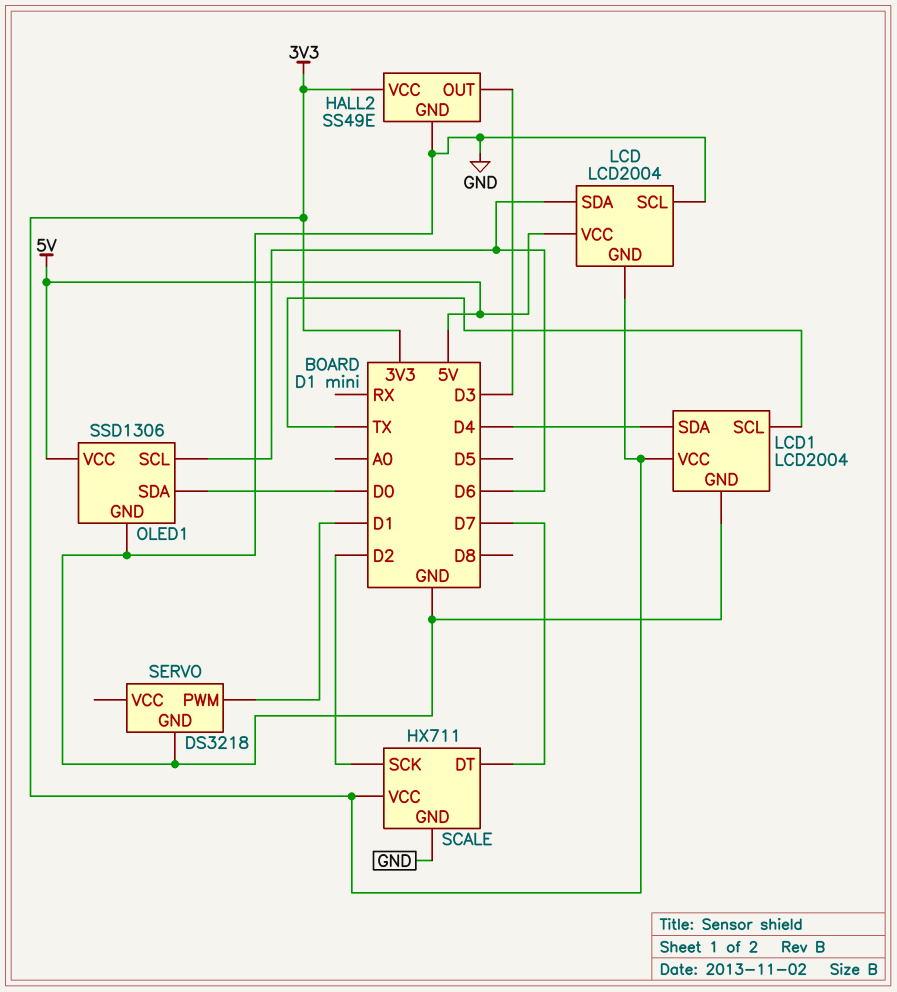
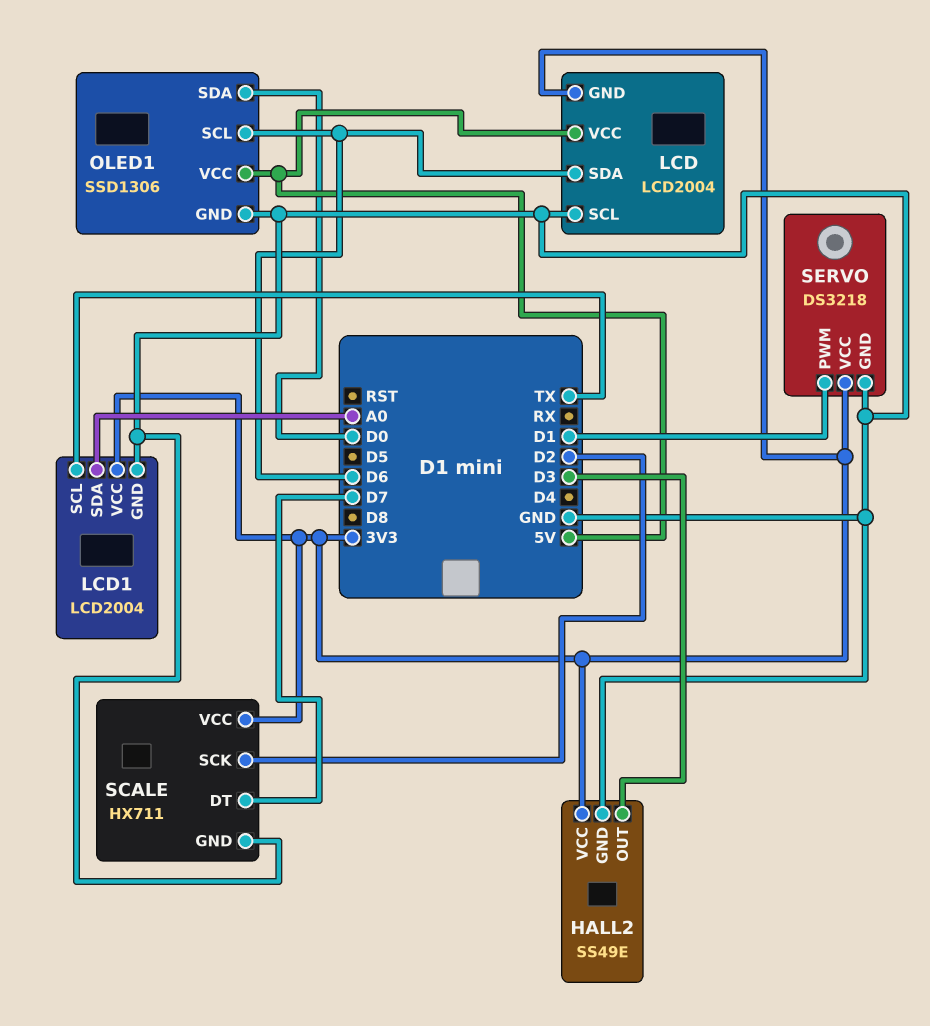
LCD1 pin SDA: D4 -> A0
SERVO pin VCC: none -> 3V3

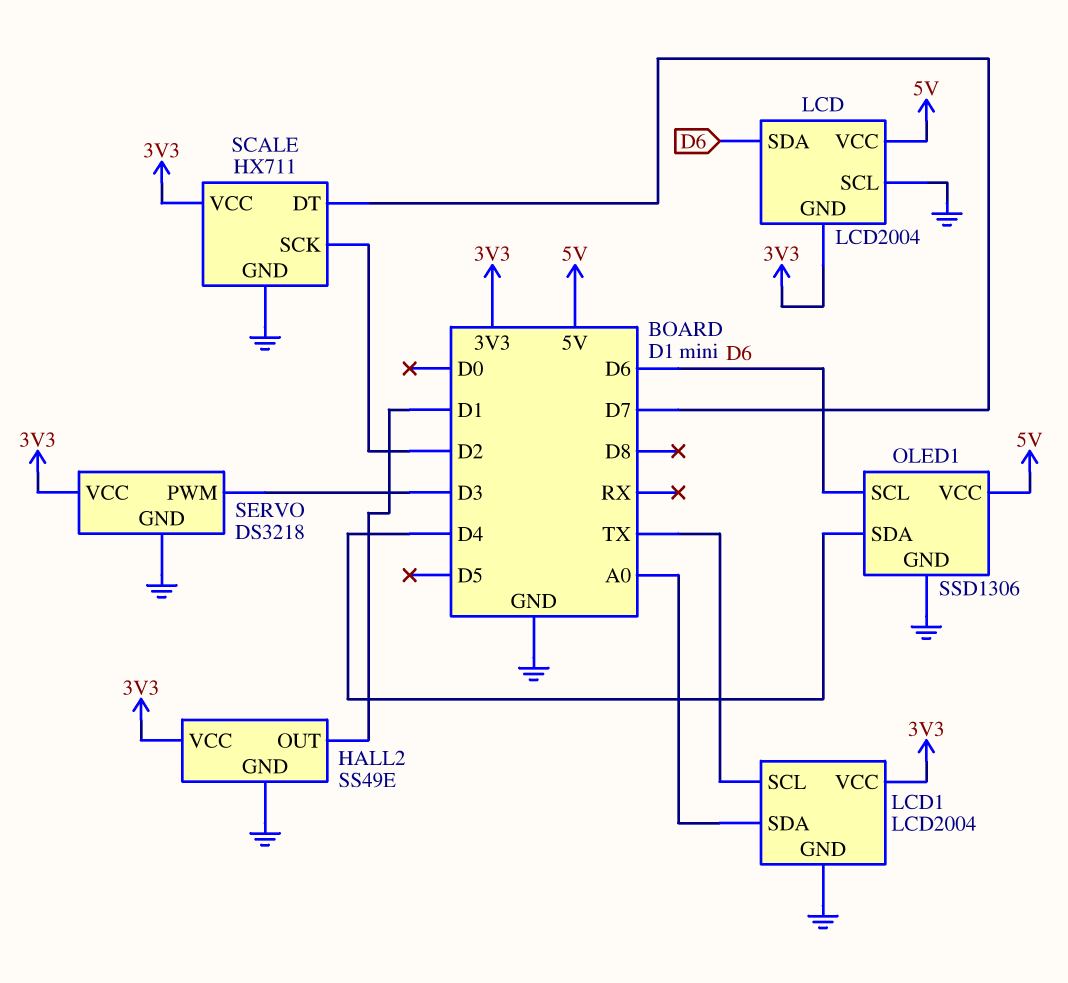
HALL2 pin OUT: D3 -> D1
OLED1 pin SDA: D0 -> D4
SERVO pin PWM: D1 -> D3

